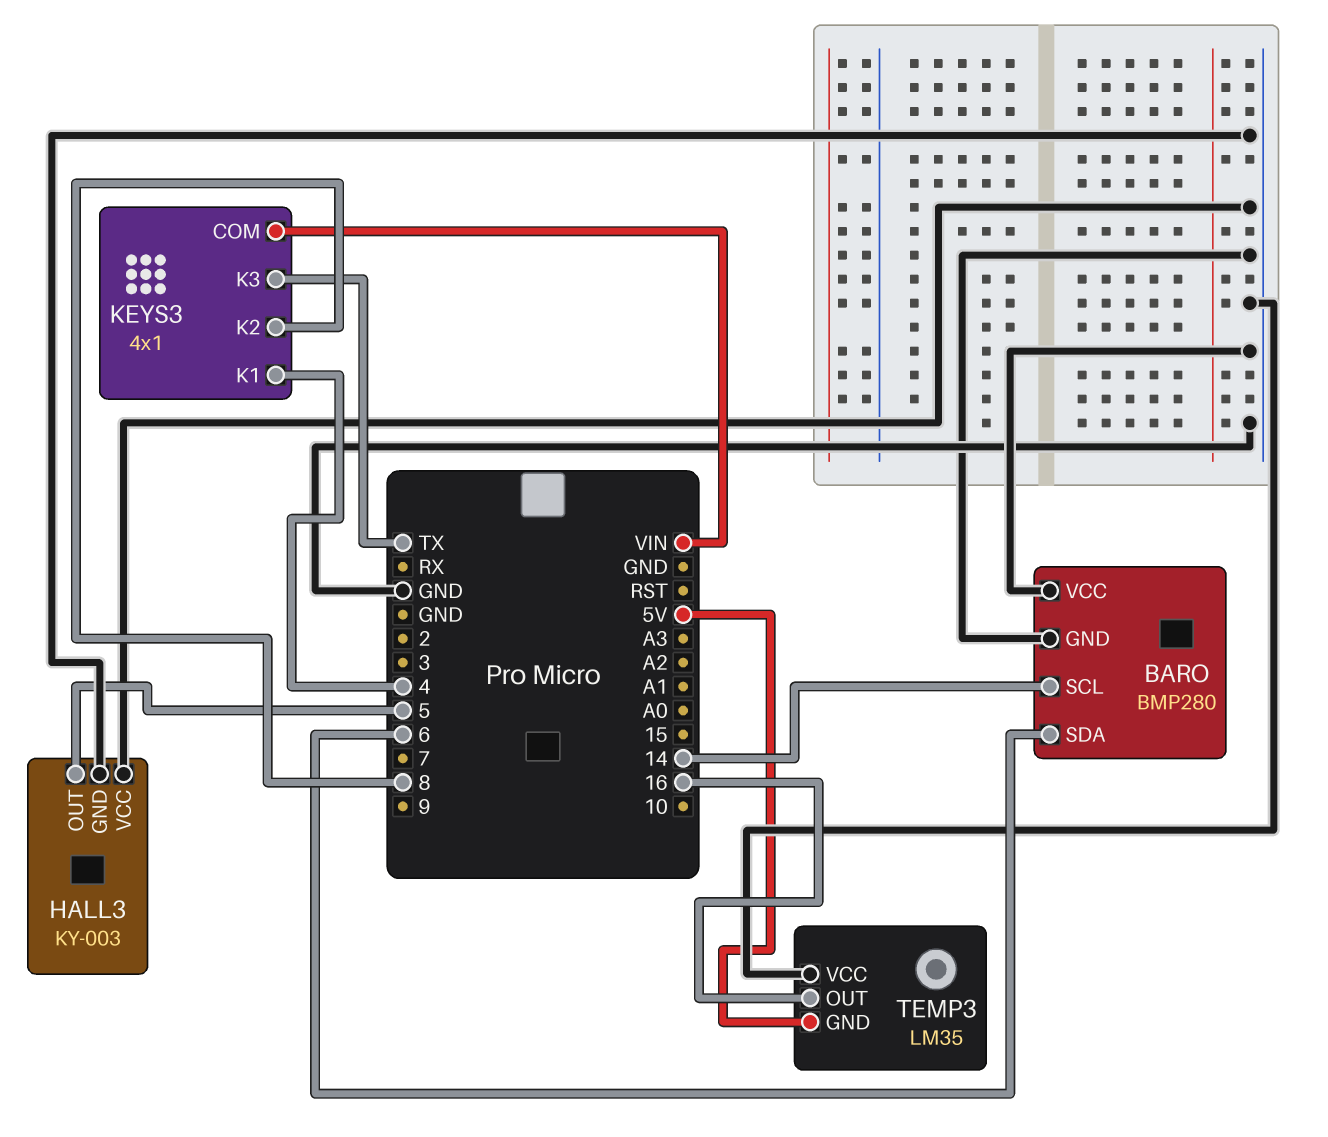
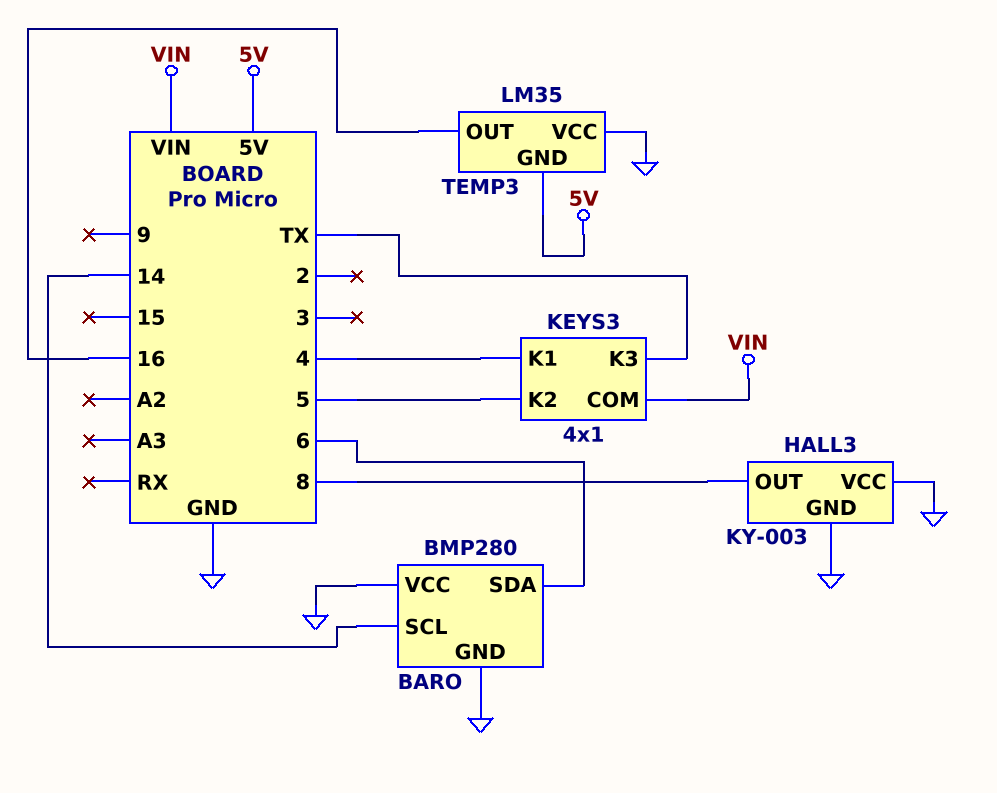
HALL3 pin OUT: 5 -> 8
KEYS3 pin K2: 8 -> 5

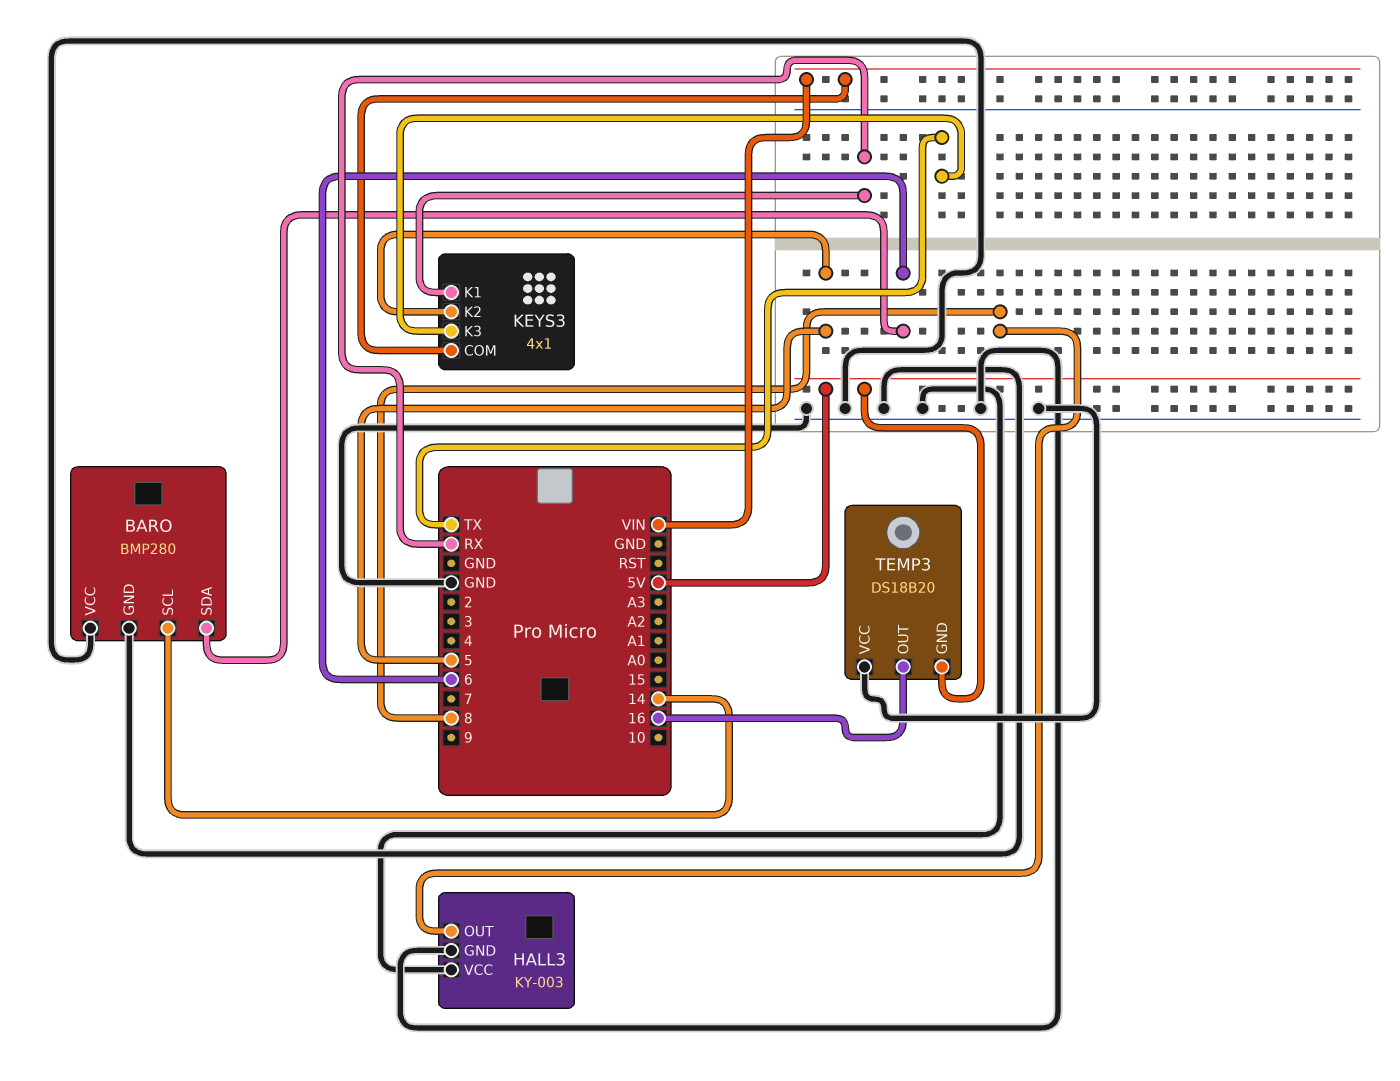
KEYS3 pin K1: 4 -> RX
TEMP3: LM35 -> DS18B20

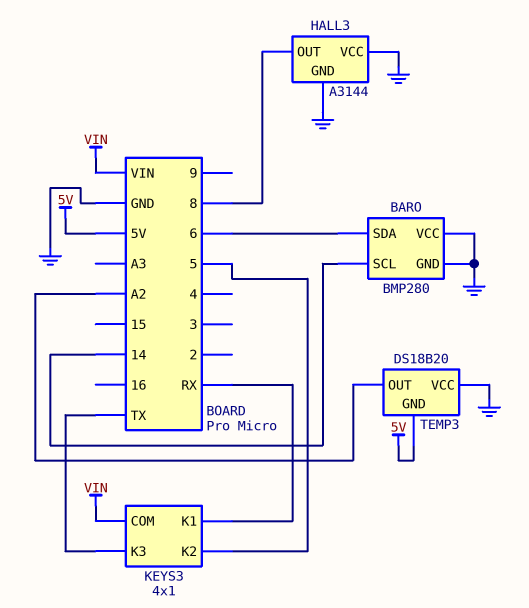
HALL3: KY-003 -> A3144
TEMP3 pin OUT: 16 -> A2

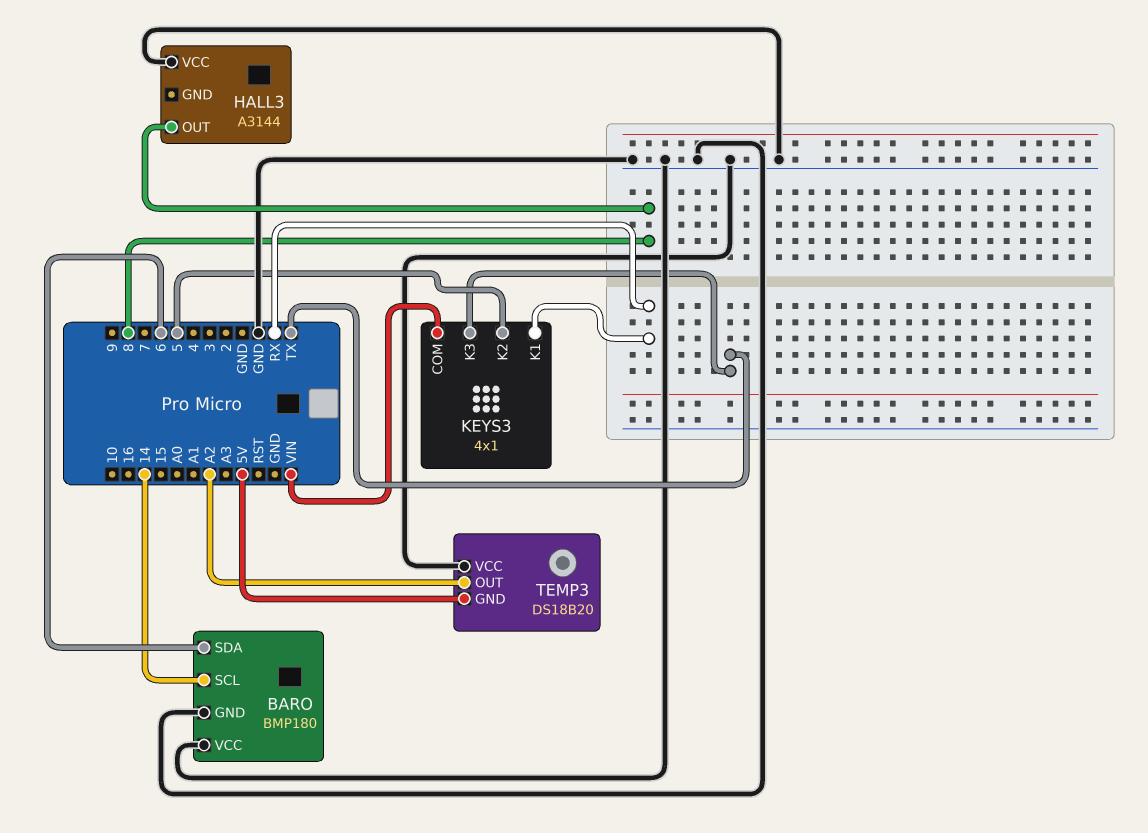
BARO: BMP280 -> BMP180
HALL3 pin GND: GND -> none

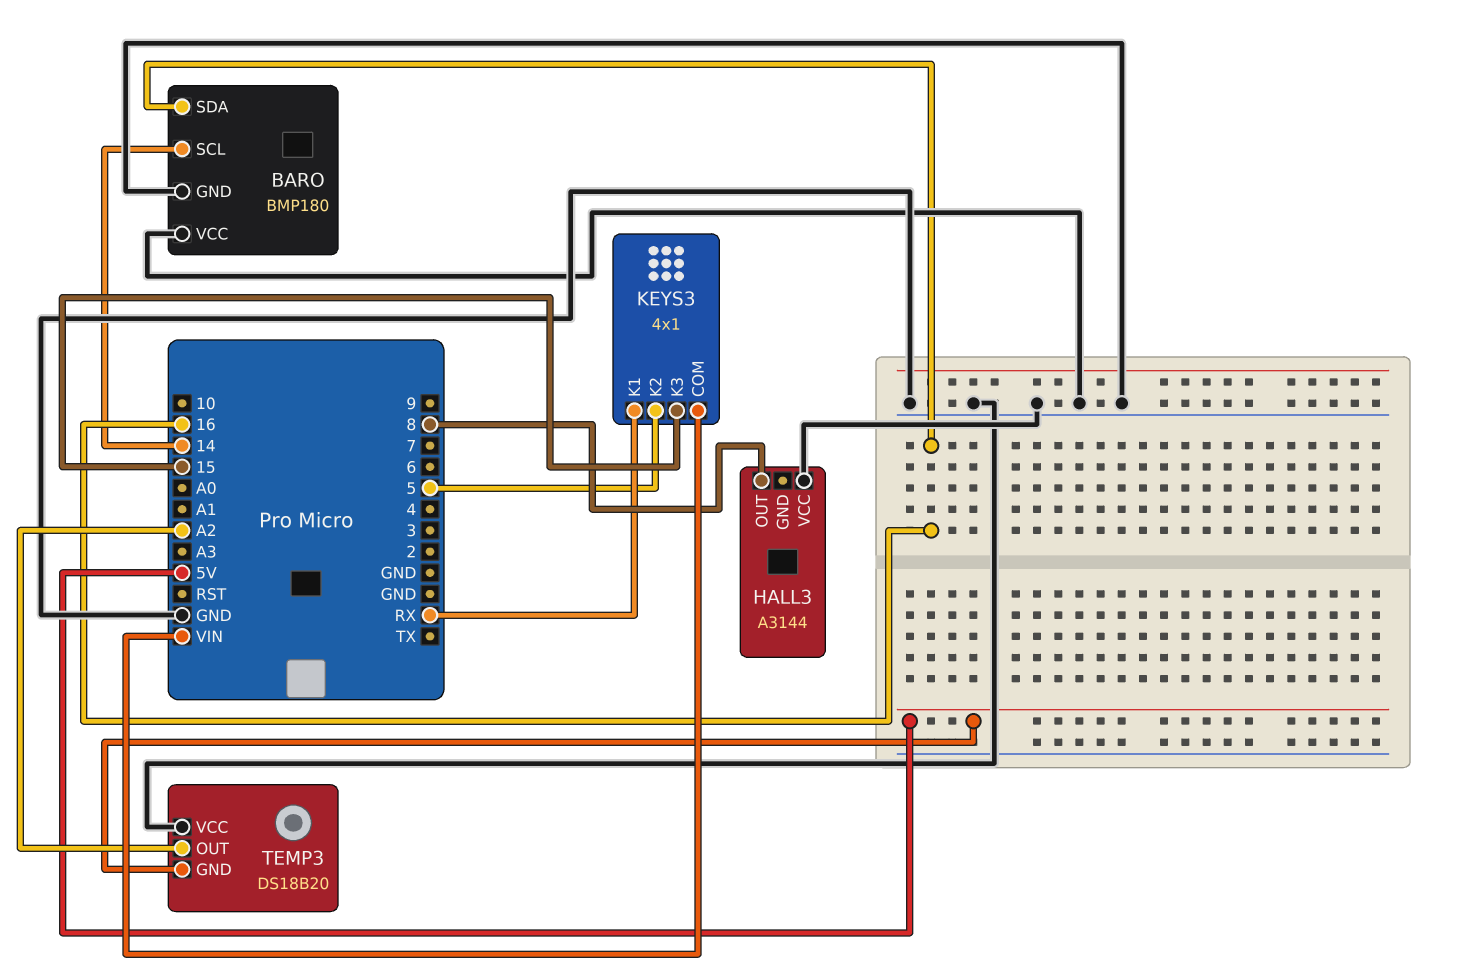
BARO pin SDA: 6 -> 16
KEYS3 pin K3: TX -> 15

